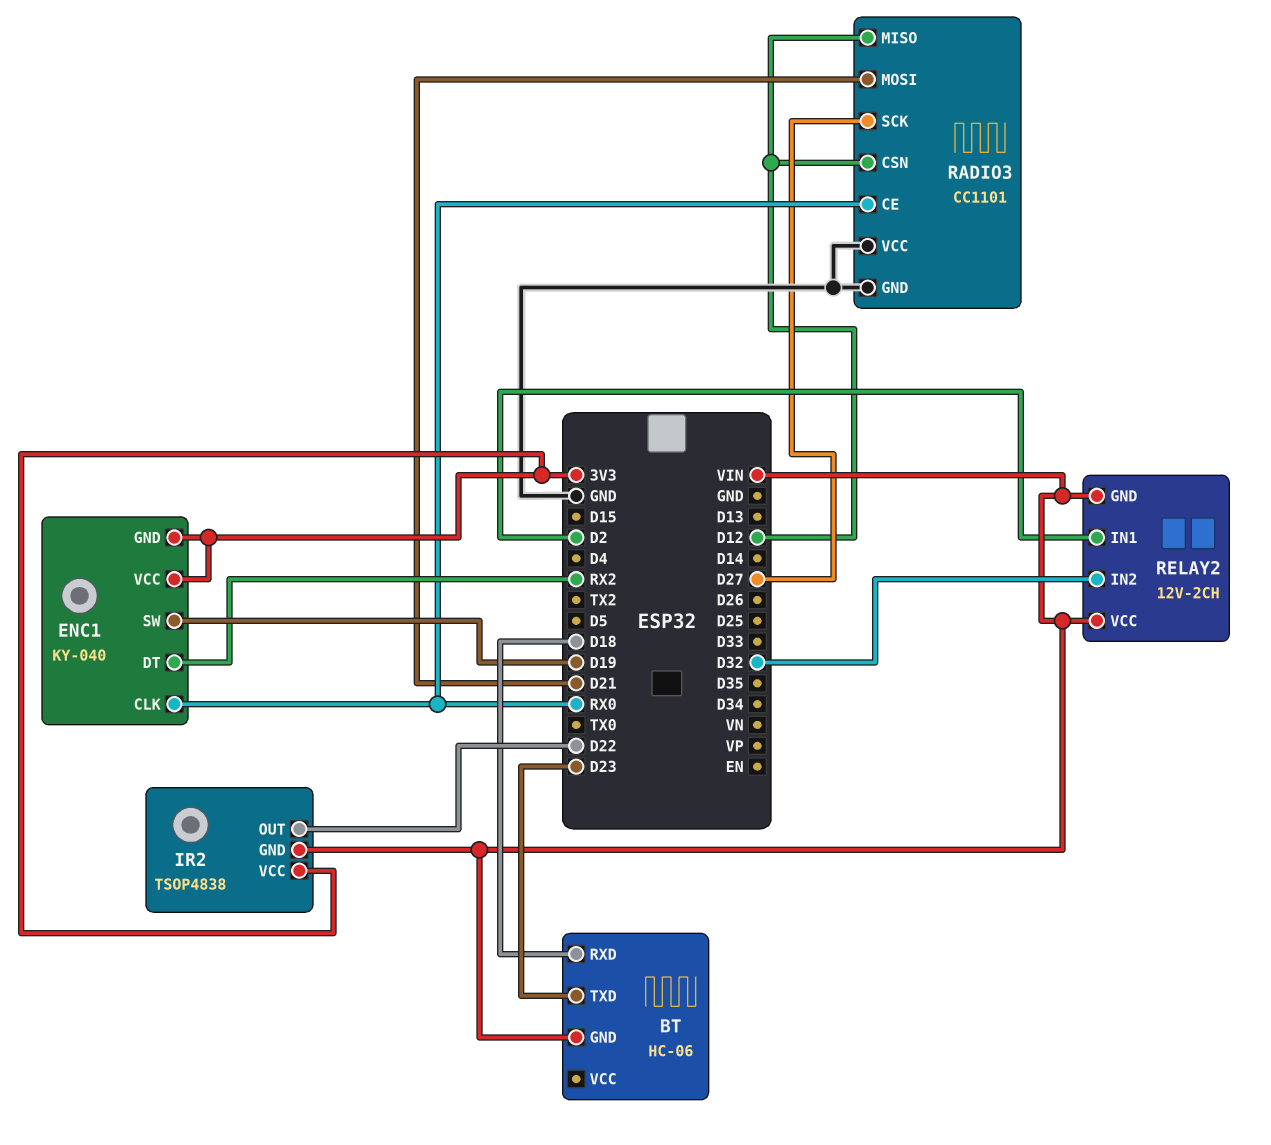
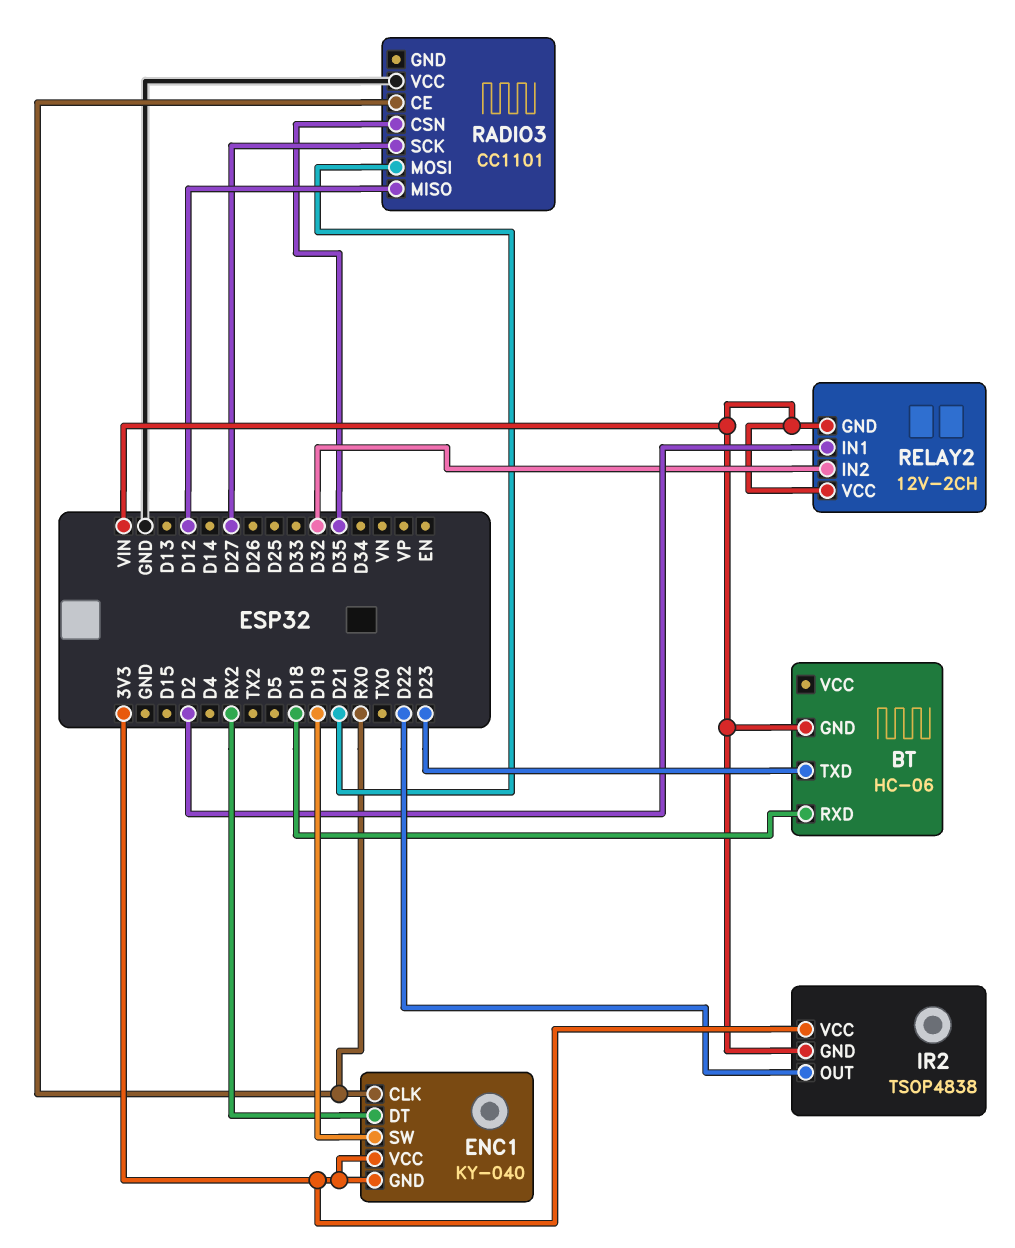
RADIO3 pin CSN: D12 -> D35
RADIO3 pin GND: GND -> none

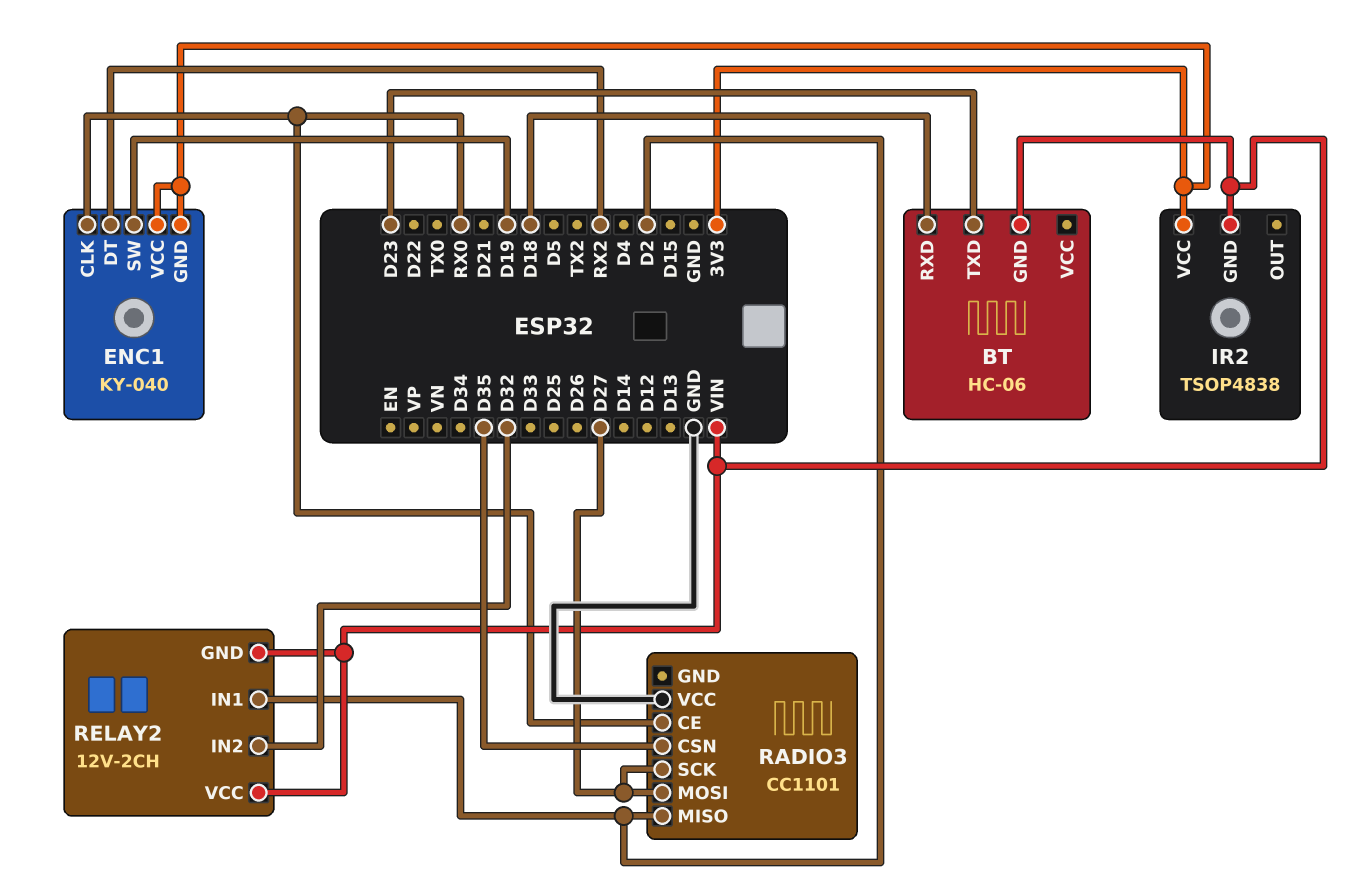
IR2 pin OUT: D22 -> none
RADIO3 pin MISO: D12 -> D2
RADIO3 pin MOSI: D21 -> D27

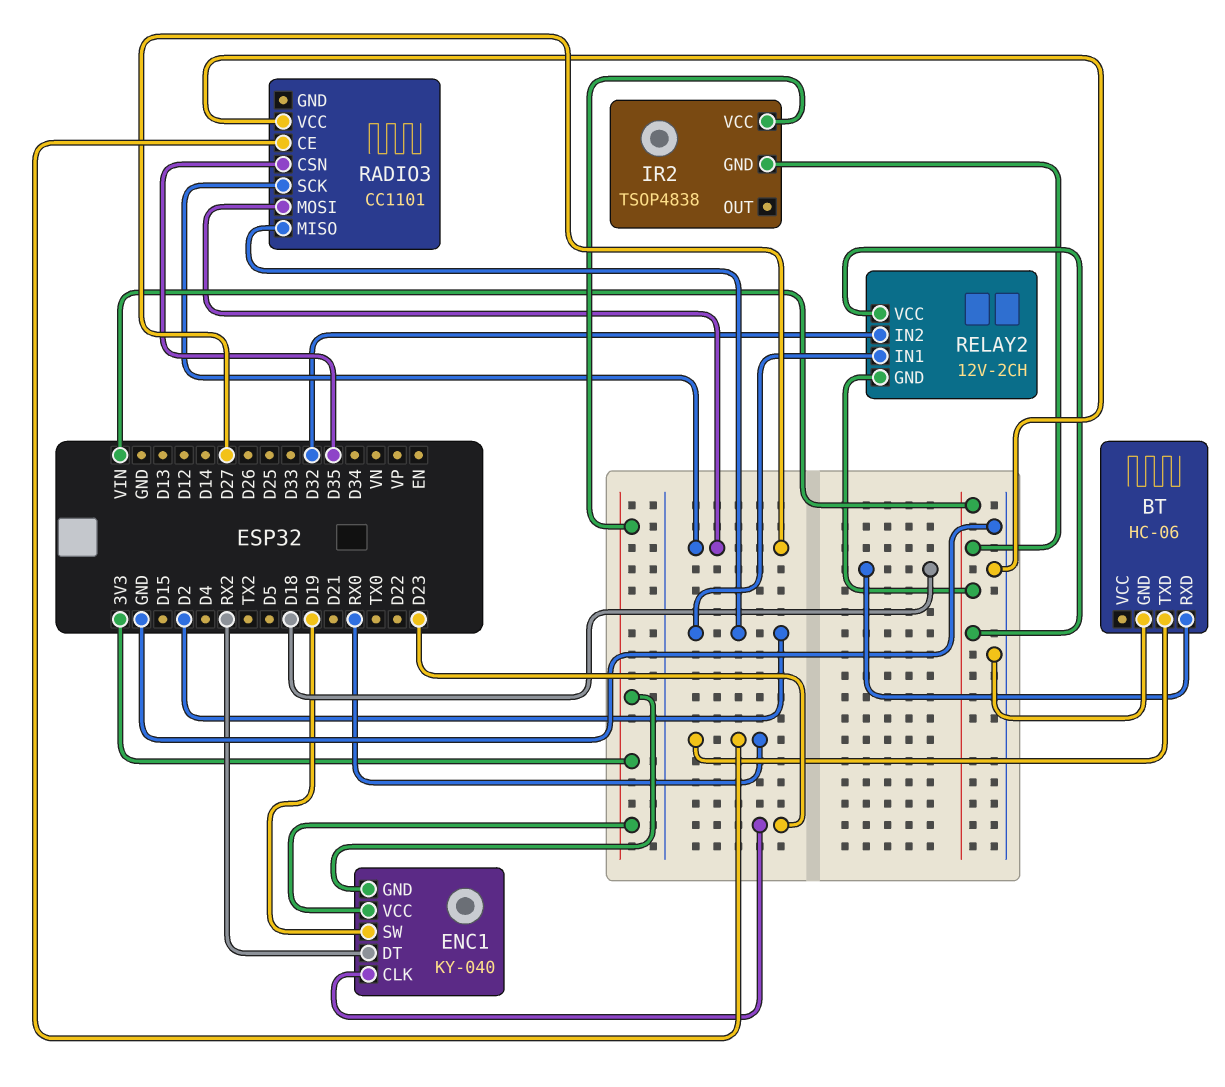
BT pin GND: VIN -> GND
BT pin TXD: D23 -> RX0
ENC1 pin CLK: RX0 -> D23

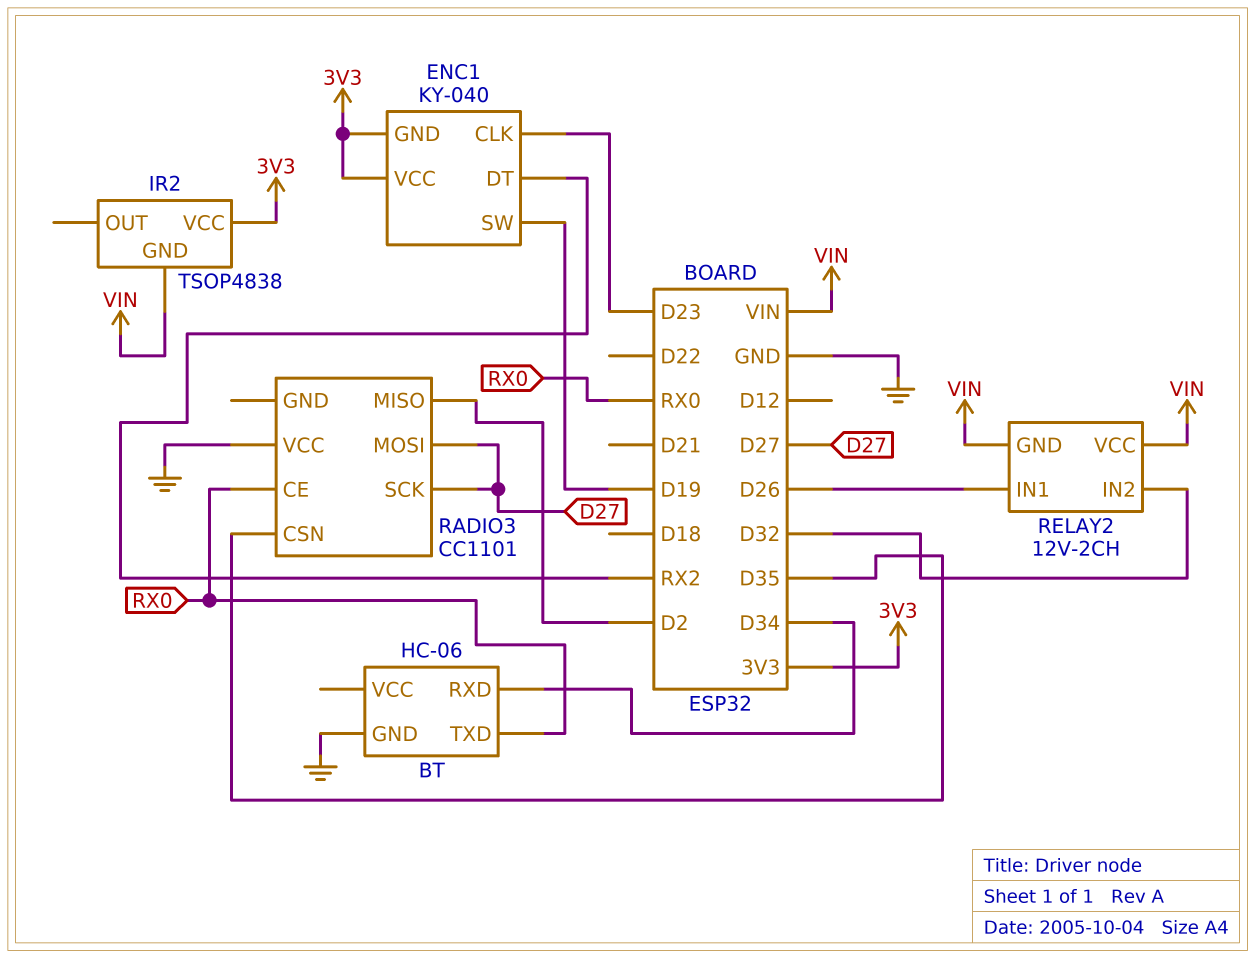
BT pin RXD: D18 -> D34
RELAY2 pin IN1: D2 -> D26

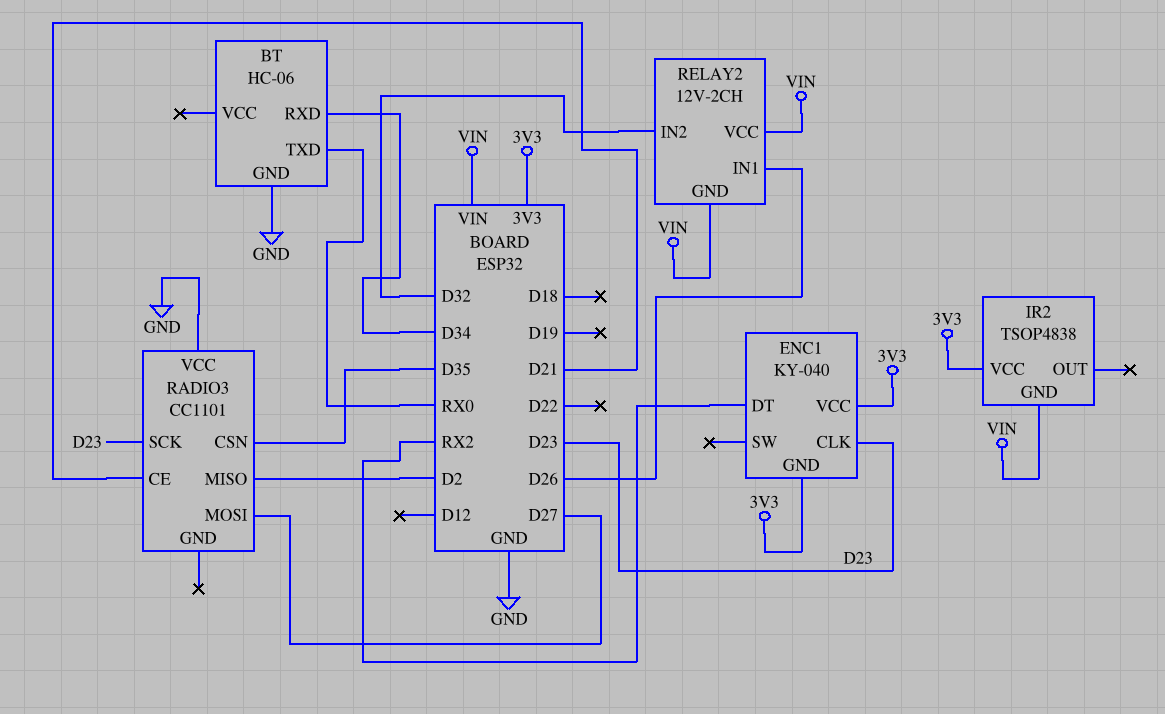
ENC1 pin SW: D19 -> none
RADIO3 pin CE: RX0 -> D21
RADIO3 pin SCK: D27 -> D23

